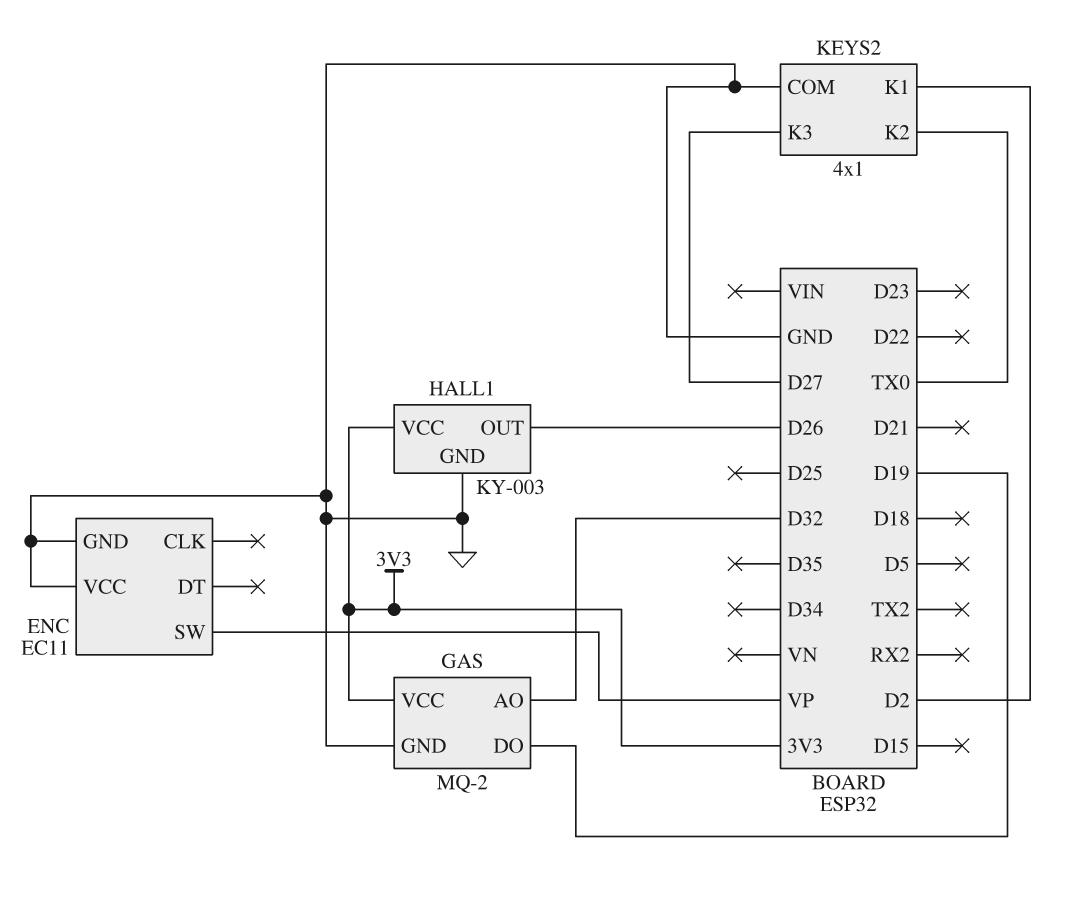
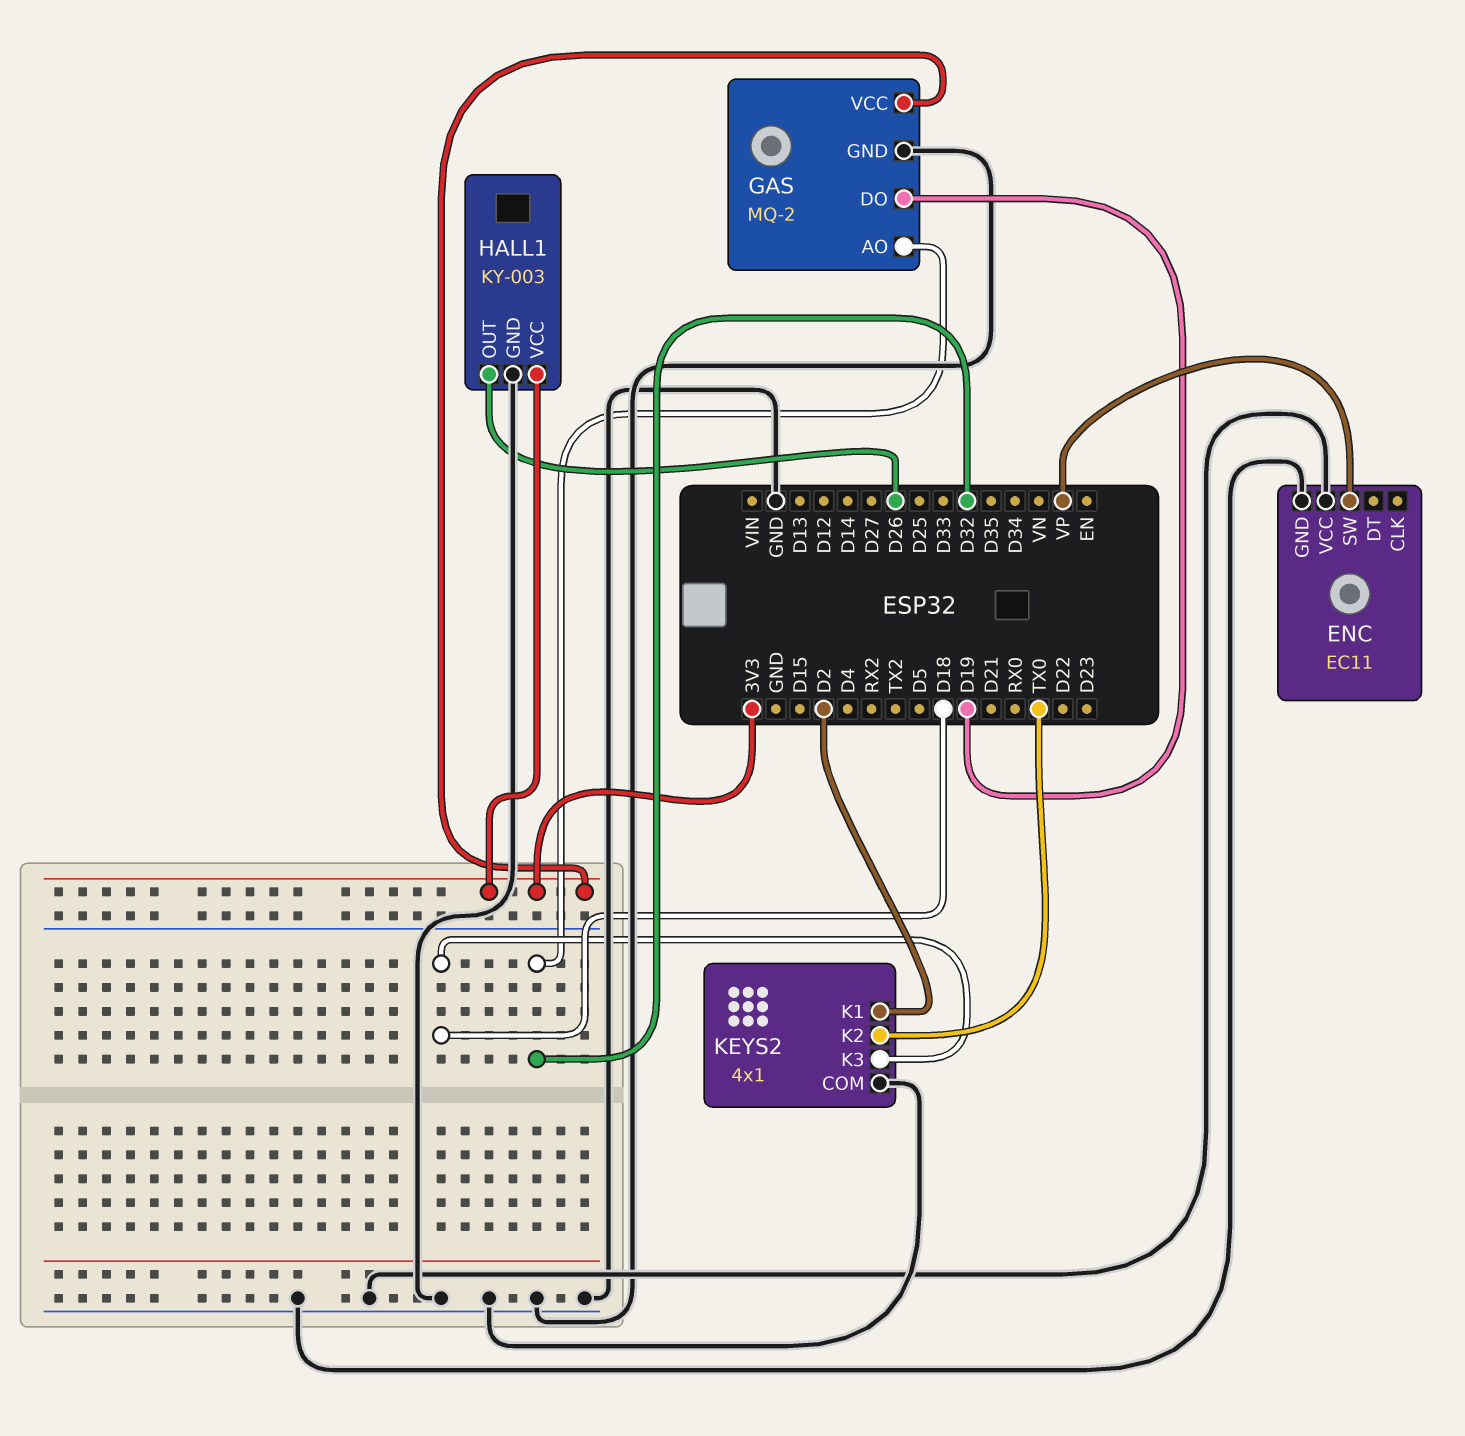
KEYS2 pin K3: D27 -> D18

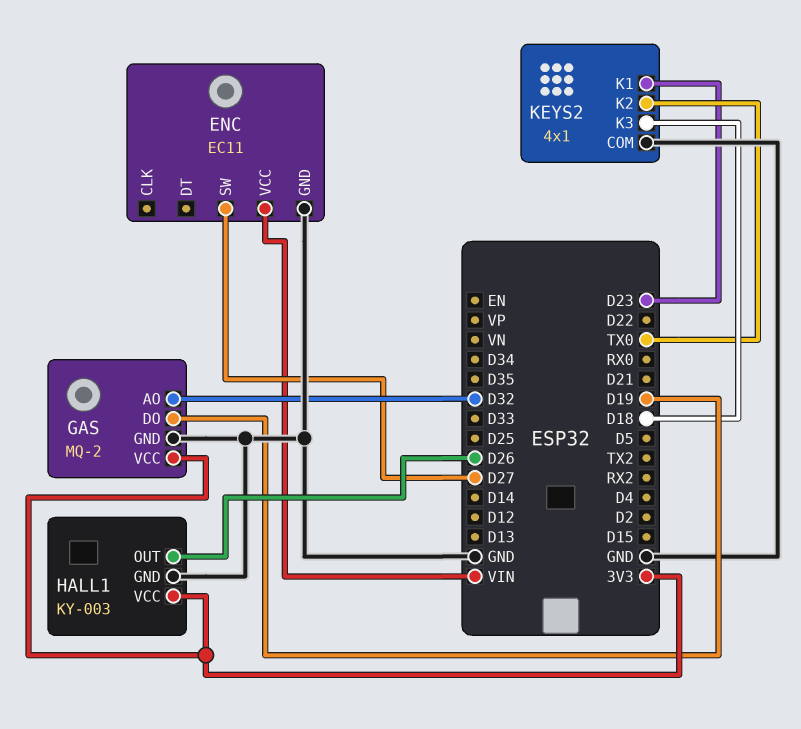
ENC pin SW: VP -> D27
ENC pin VCC: GND -> VIN
KEYS2 pin K1: D2 -> D23

